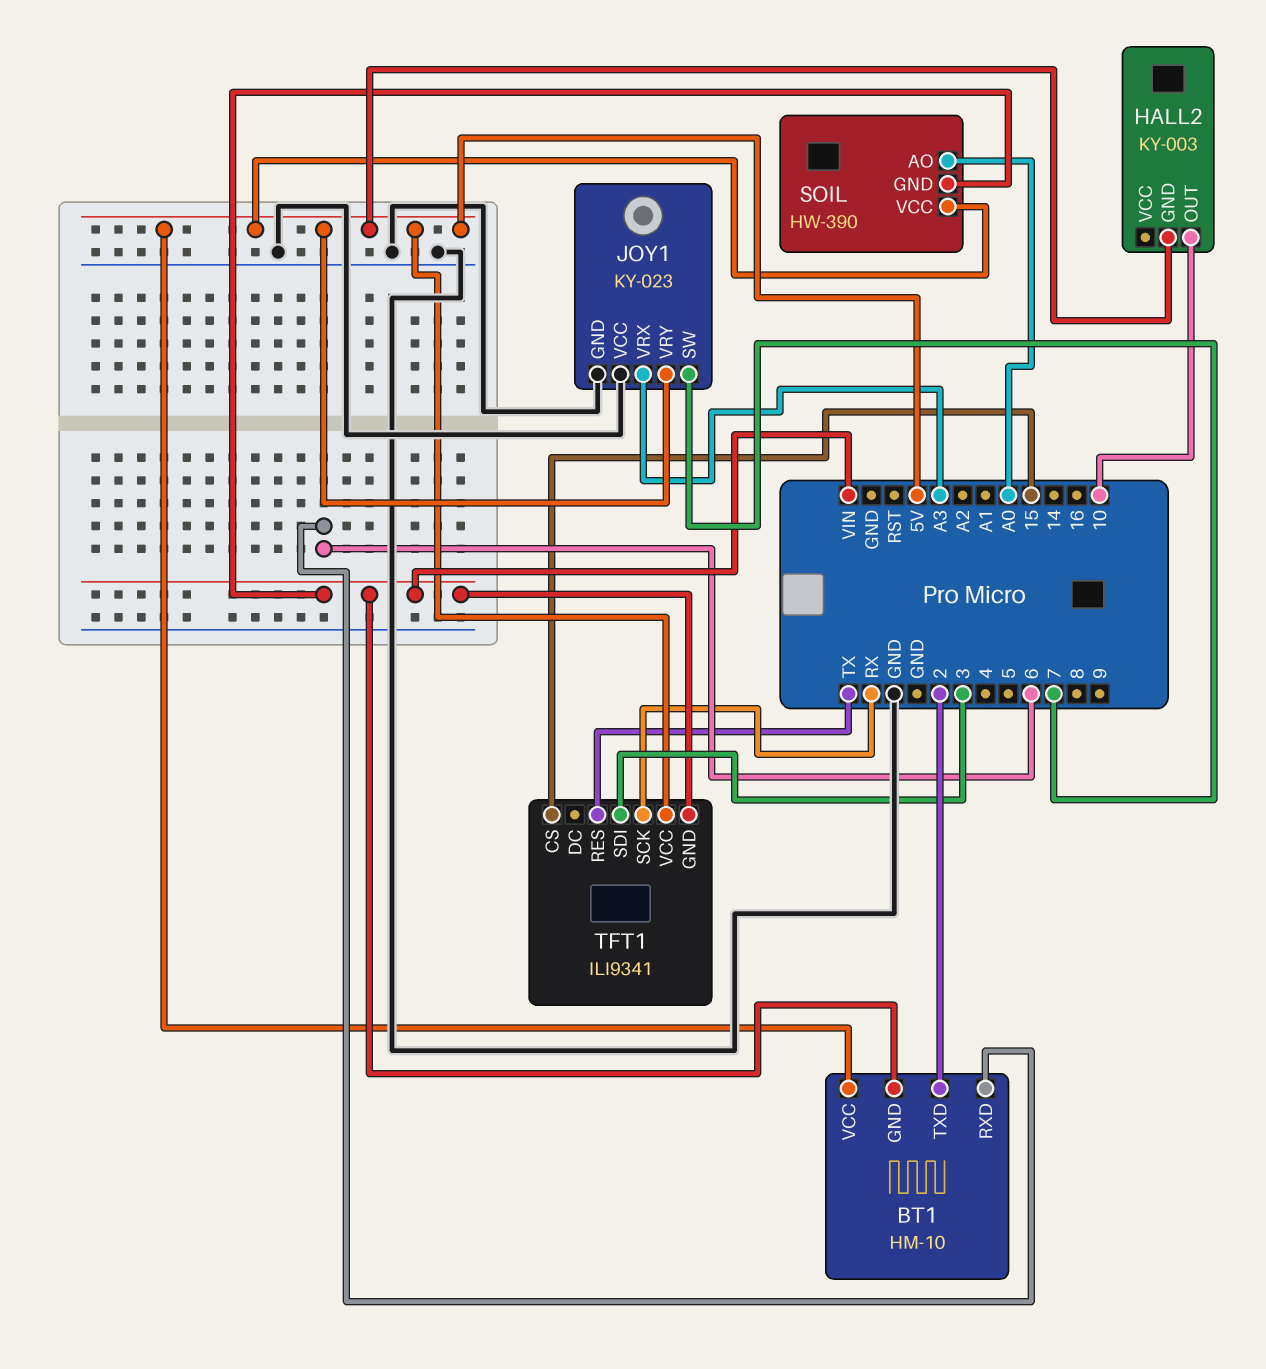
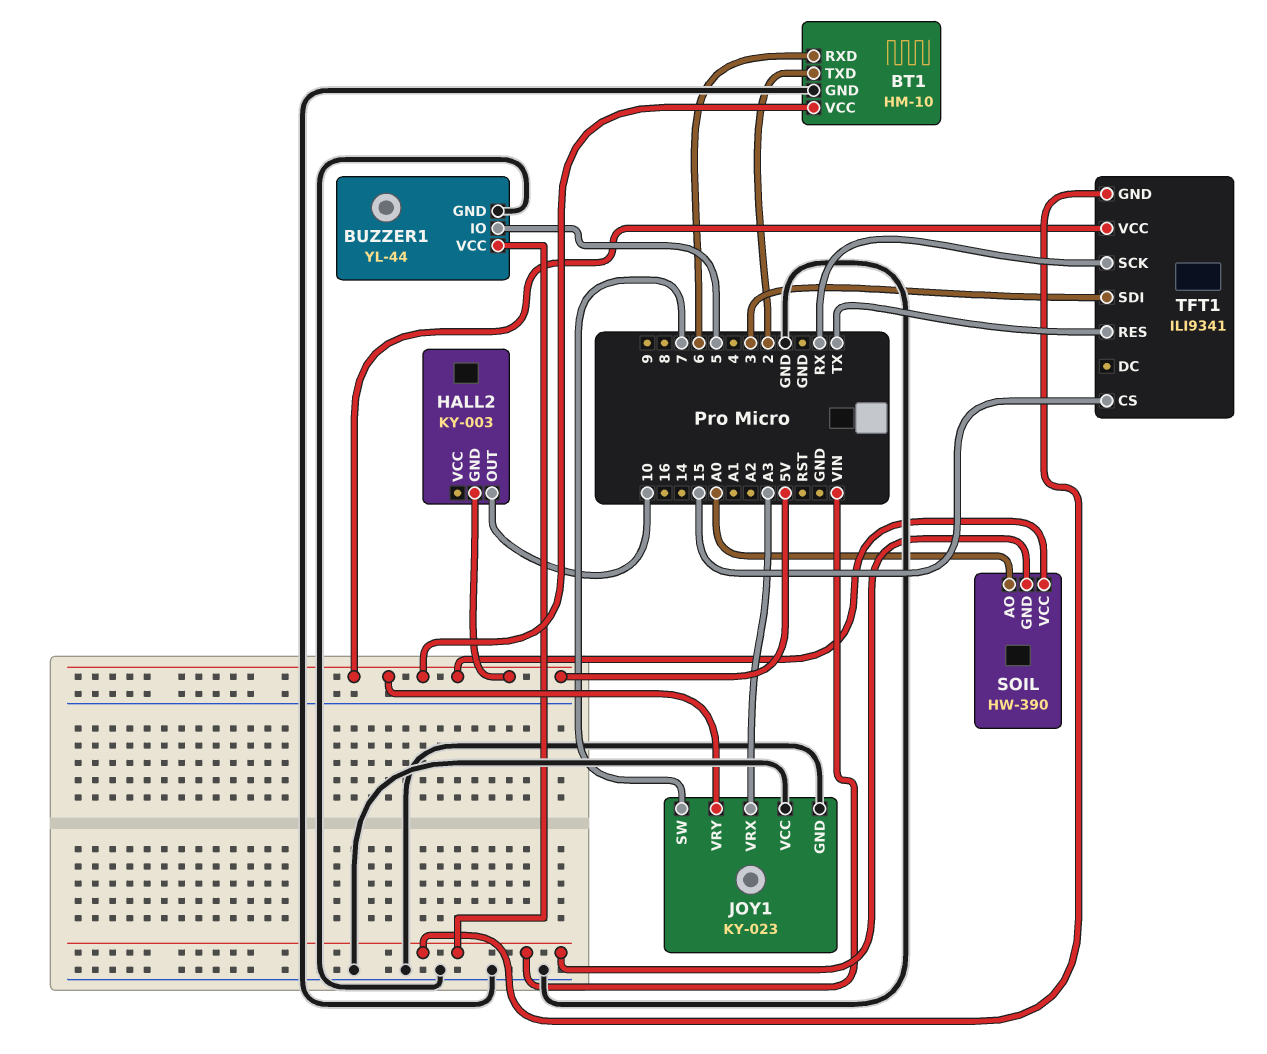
BT1 pin GND: VIN -> GND
BUZZER1: none -> YL-44
BUZZER1 pin GND: none -> GND
BUZZER1 pin IO: none -> 5
BUZZER1 pin VCC: none -> VIN

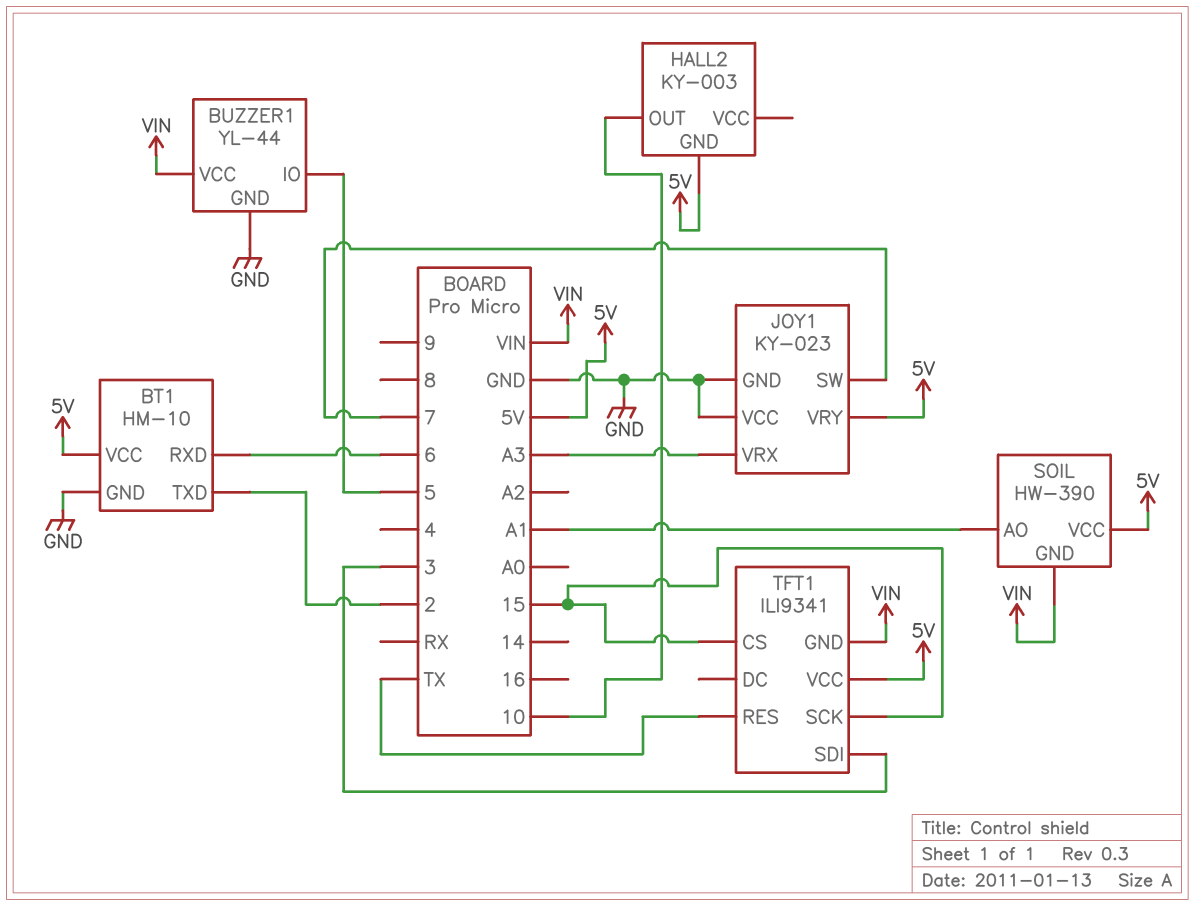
SOIL pin AO: A0 -> A1
TFT1 pin SCK: RX -> 15

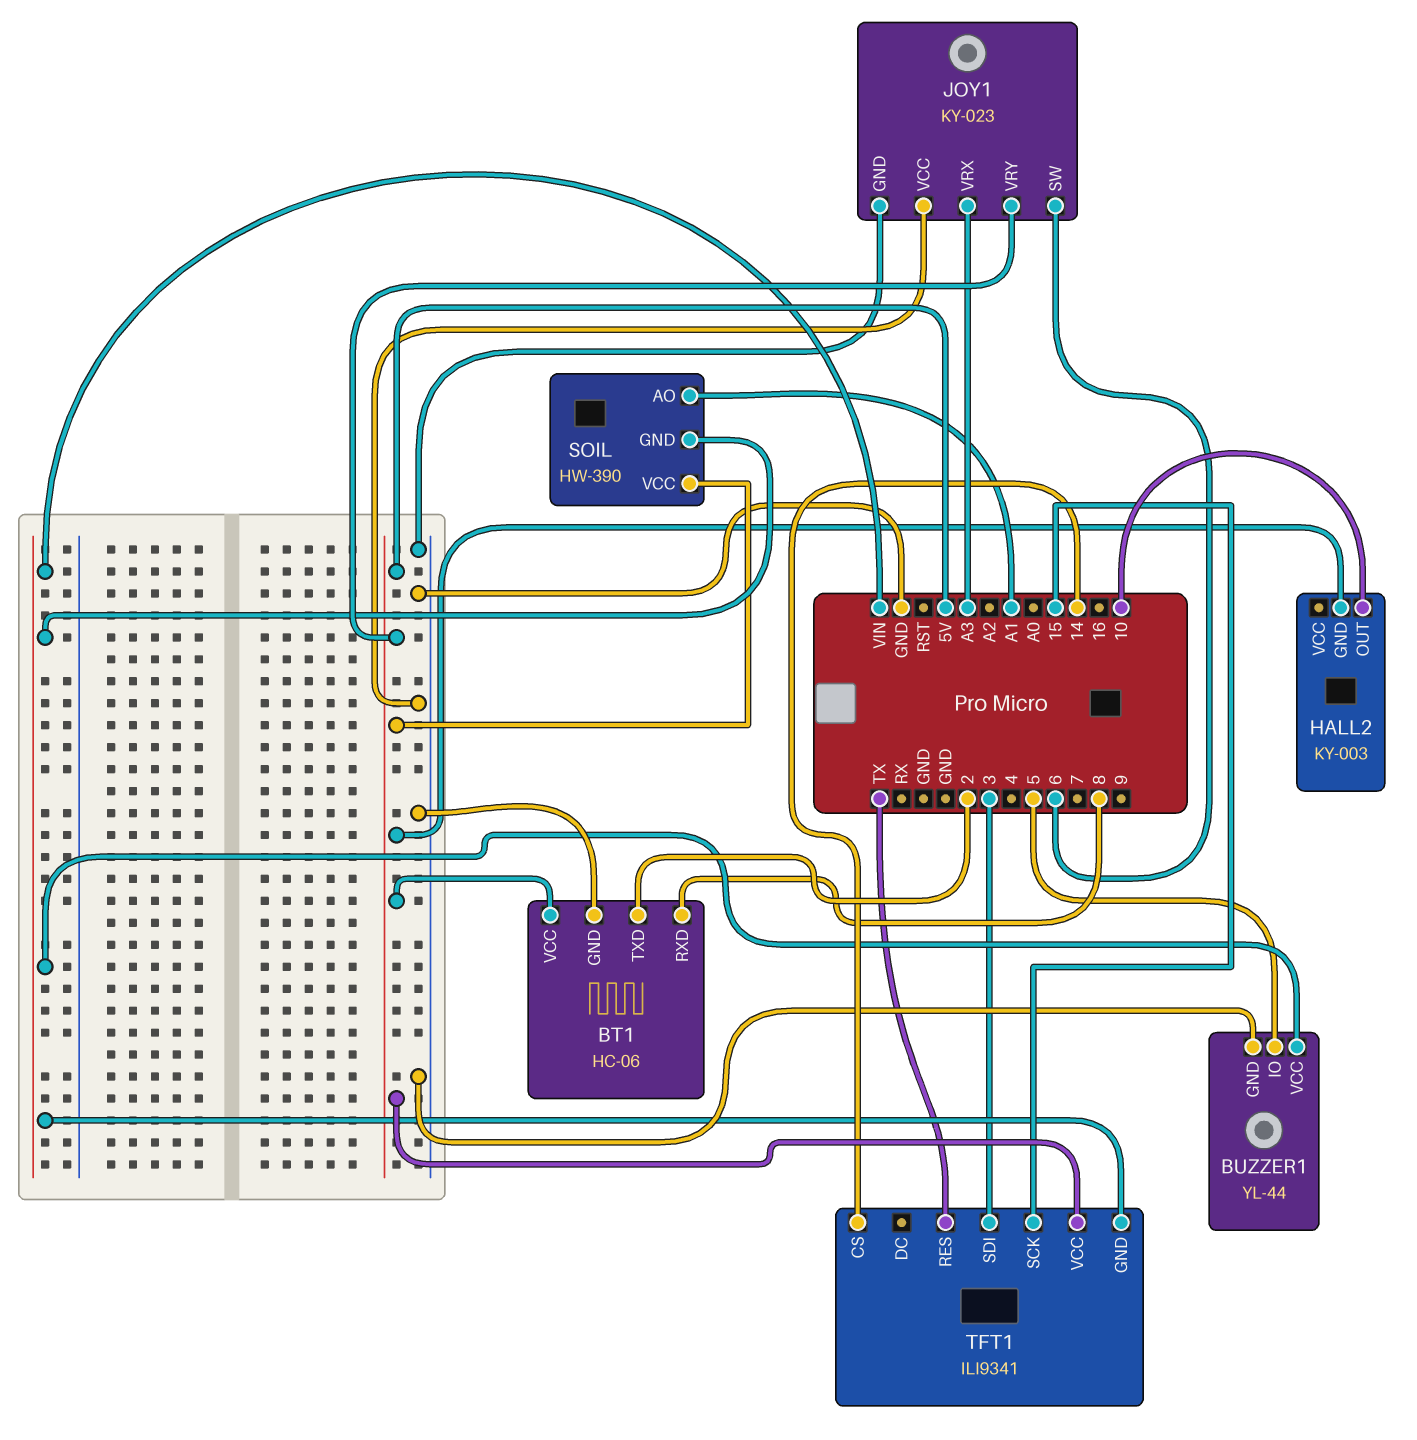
BT1: HM-10 -> HC-06
BT1 pin RXD: 6 -> 8
JOY1 pin SW: 7 -> 6
TFT1 pin CS: 15 -> 14

